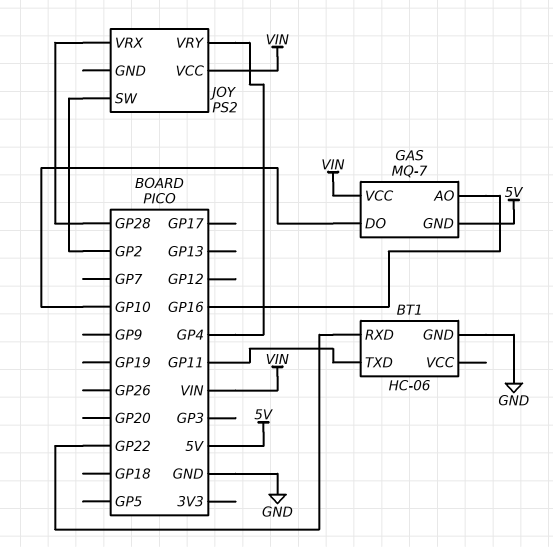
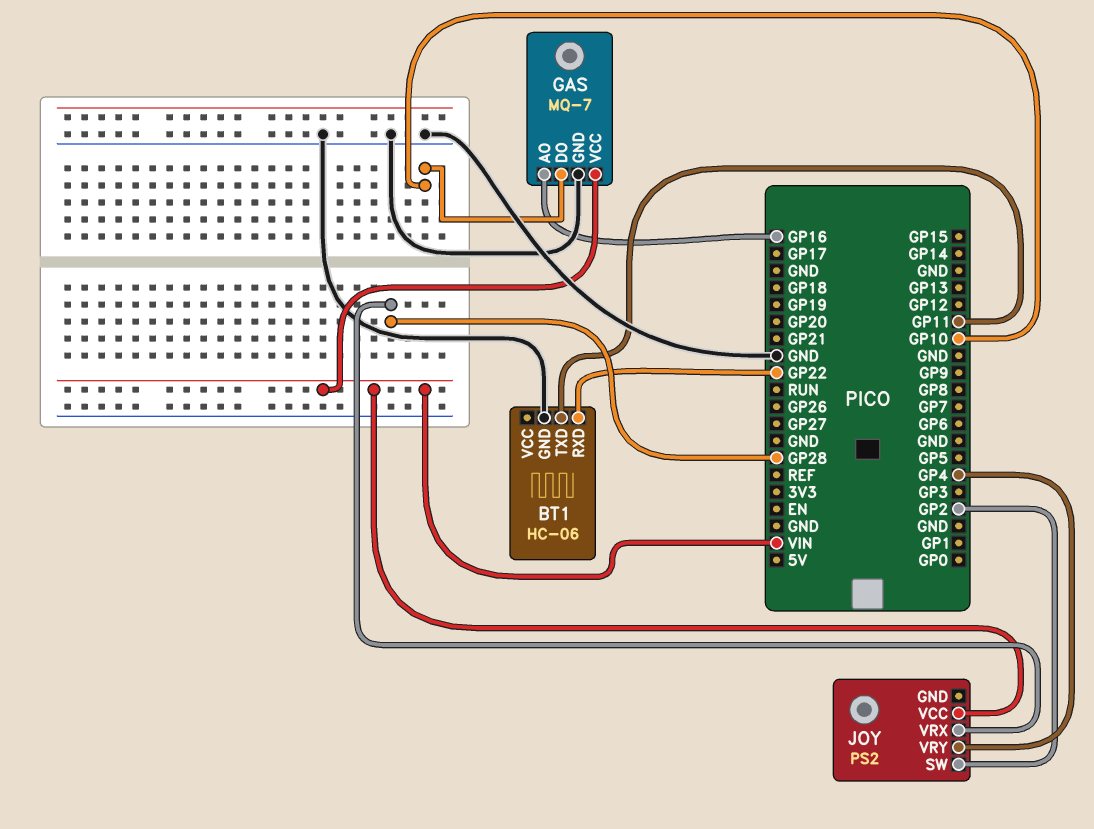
GAS pin GND: 5V -> GND

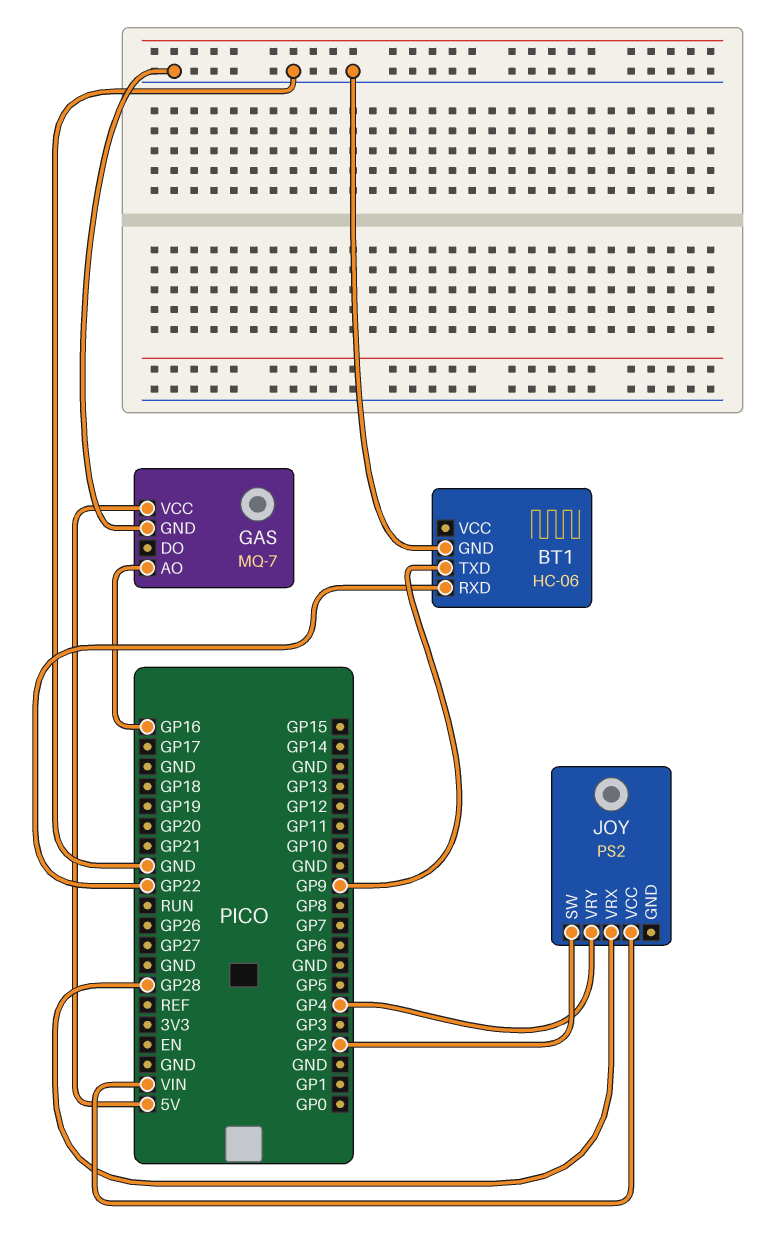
BT1 pin TXD: GP11 -> GP9
GAS pin DO: GP10 -> none
GAS pin VCC: VIN -> 5V

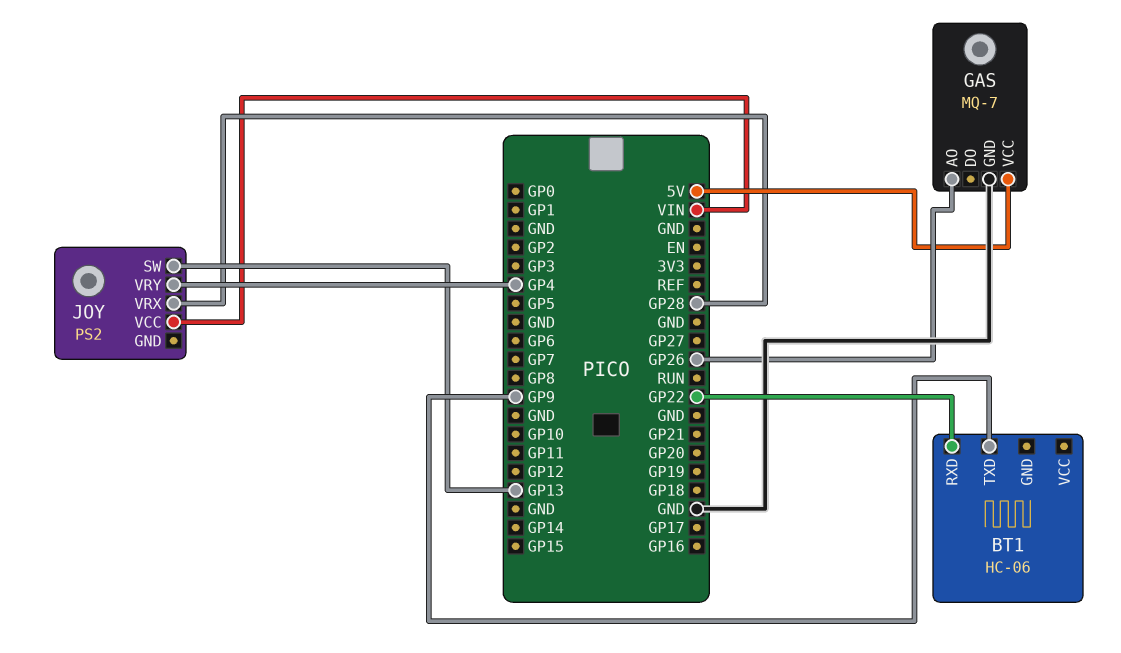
BT1 pin GND: GND -> none
GAS pin AO: GP16 -> GP26
JOY pin SW: GP2 -> GP13

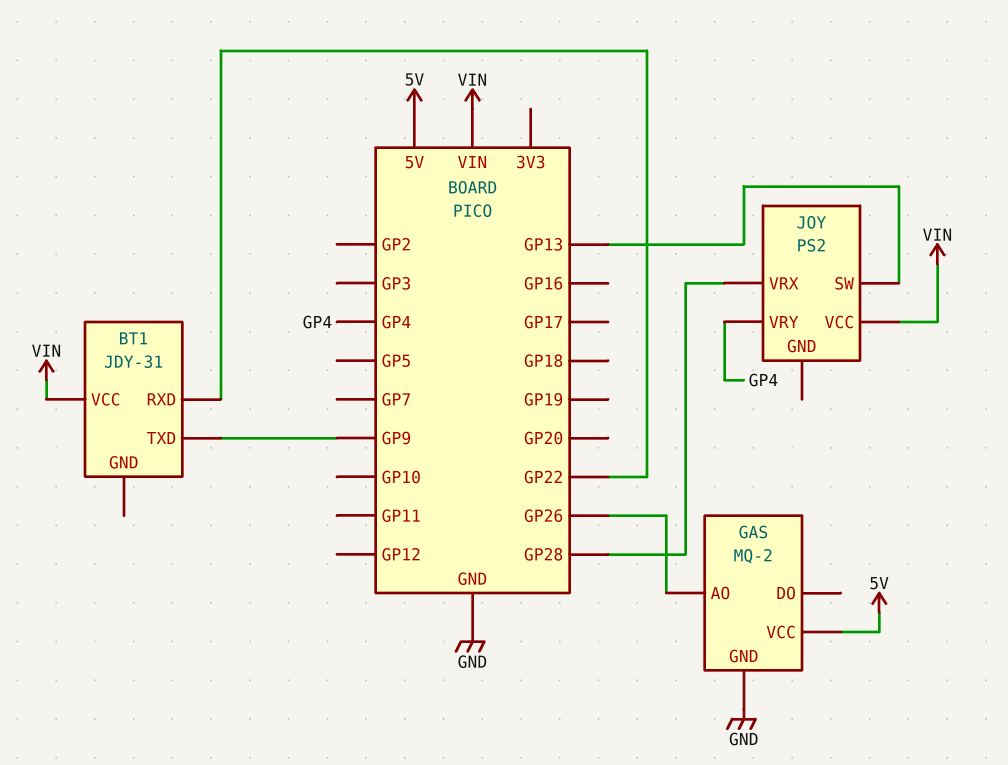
BT1: HC-06 -> JDY-31
BT1 pin VCC: none -> VIN
GAS: MQ-7 -> MQ-2

